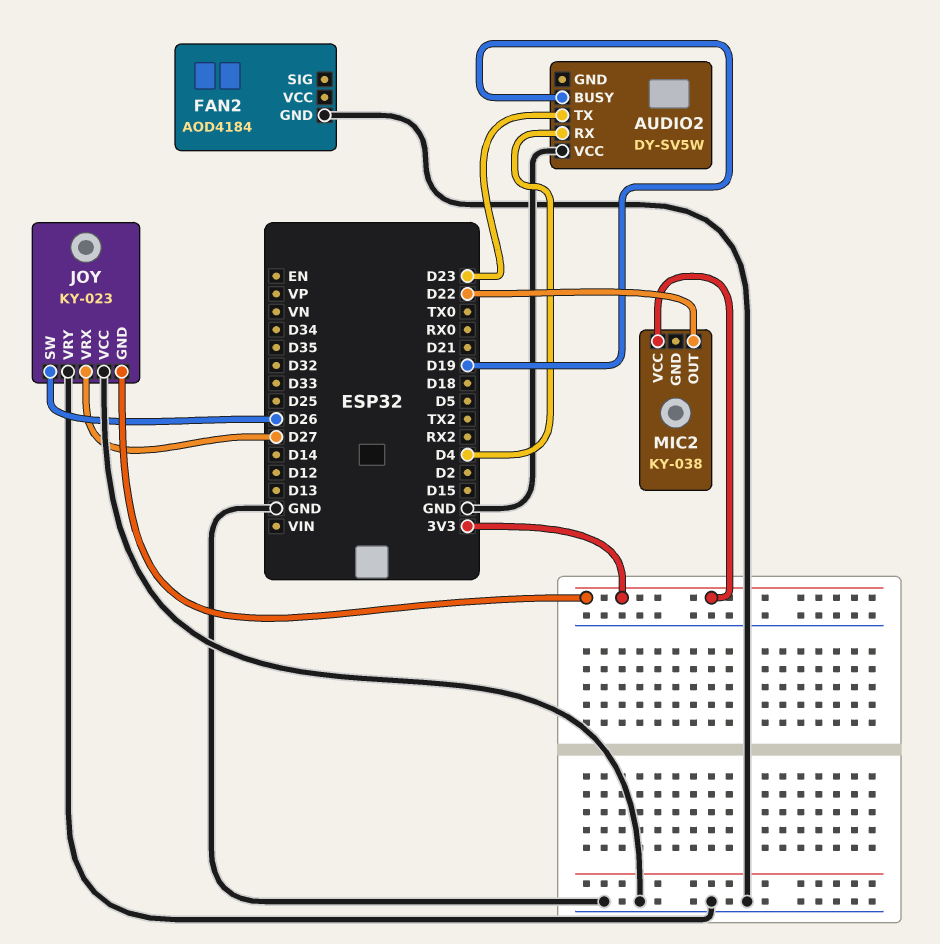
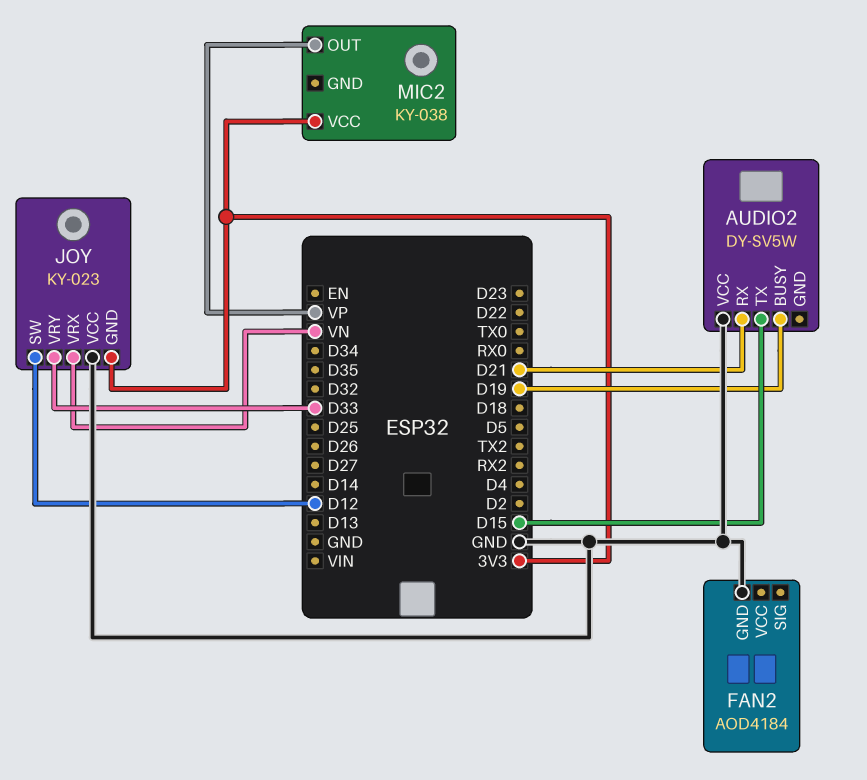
AUDIO2 pin RX: D4 -> D21
AUDIO2 pin TX: D23 -> D15
JOY pin SW: D26 -> D12
JOY pin VRX: D27 -> VN
JOY pin VRY: GND -> D33
MIC2 pin OUT: D22 -> VP

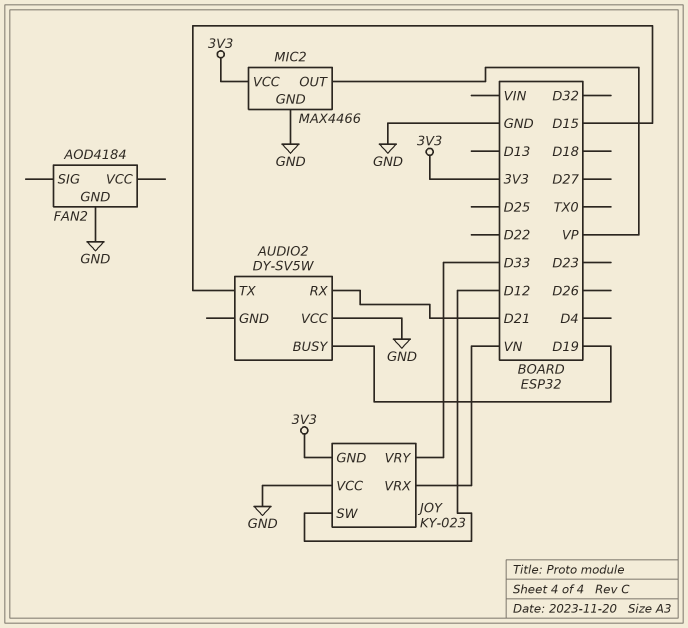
MIC2: KY-038 -> MAX4466
MIC2 pin GND: none -> GND

